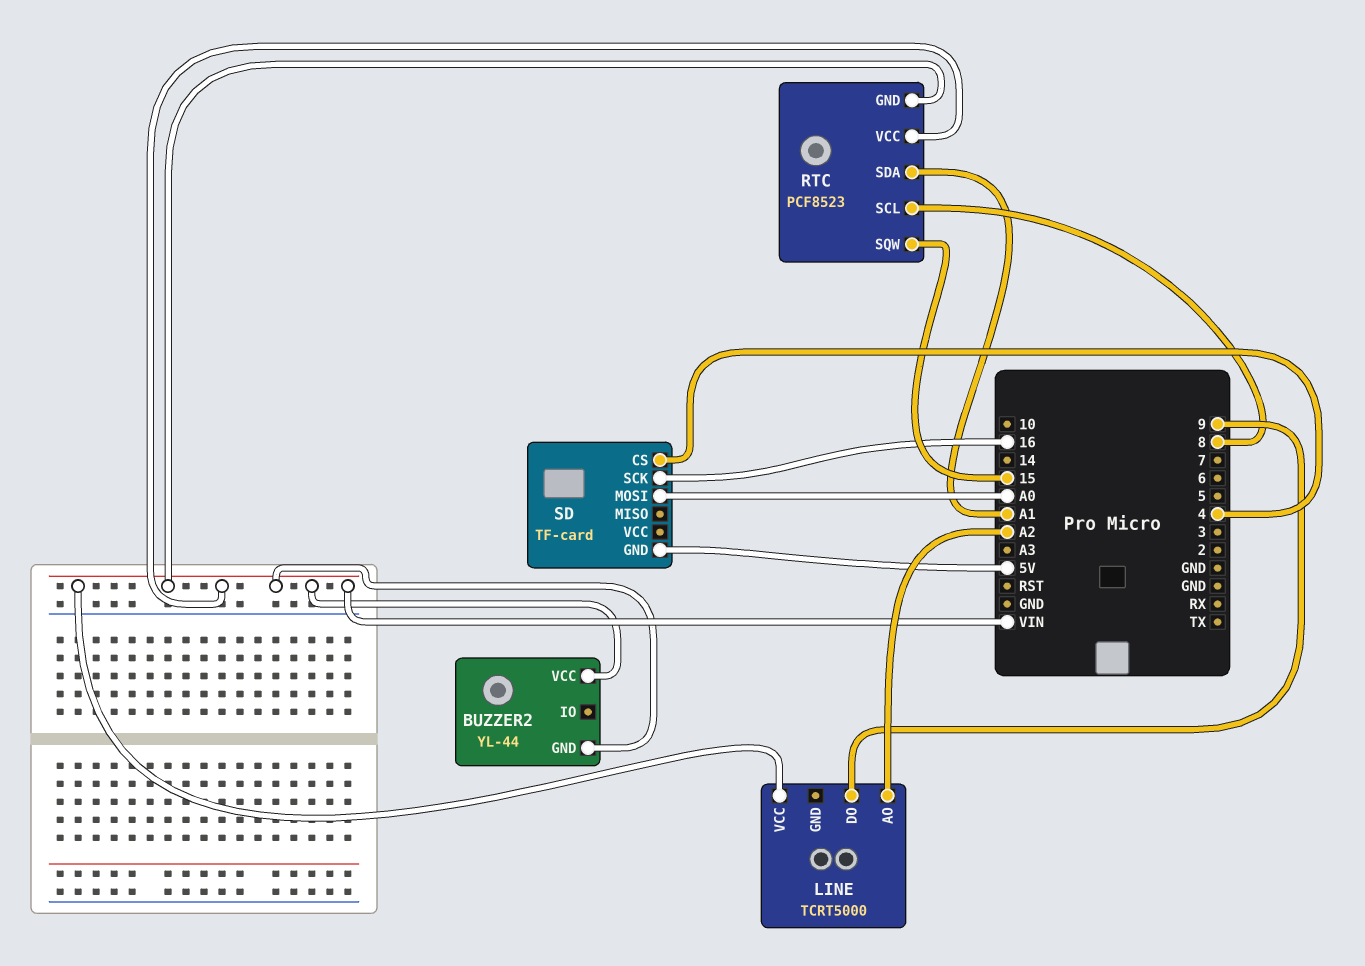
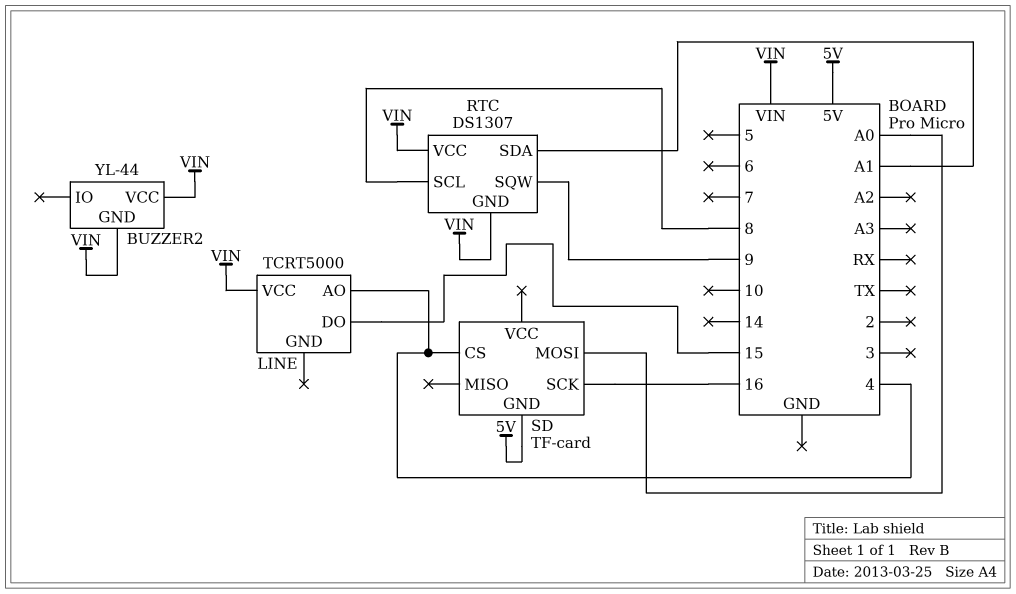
LINE pin AO: A2 -> 4
LINE pin DO: 9 -> 15
RTC: PCF8523 -> DS1307
RTC pin SQW: 15 -> 9

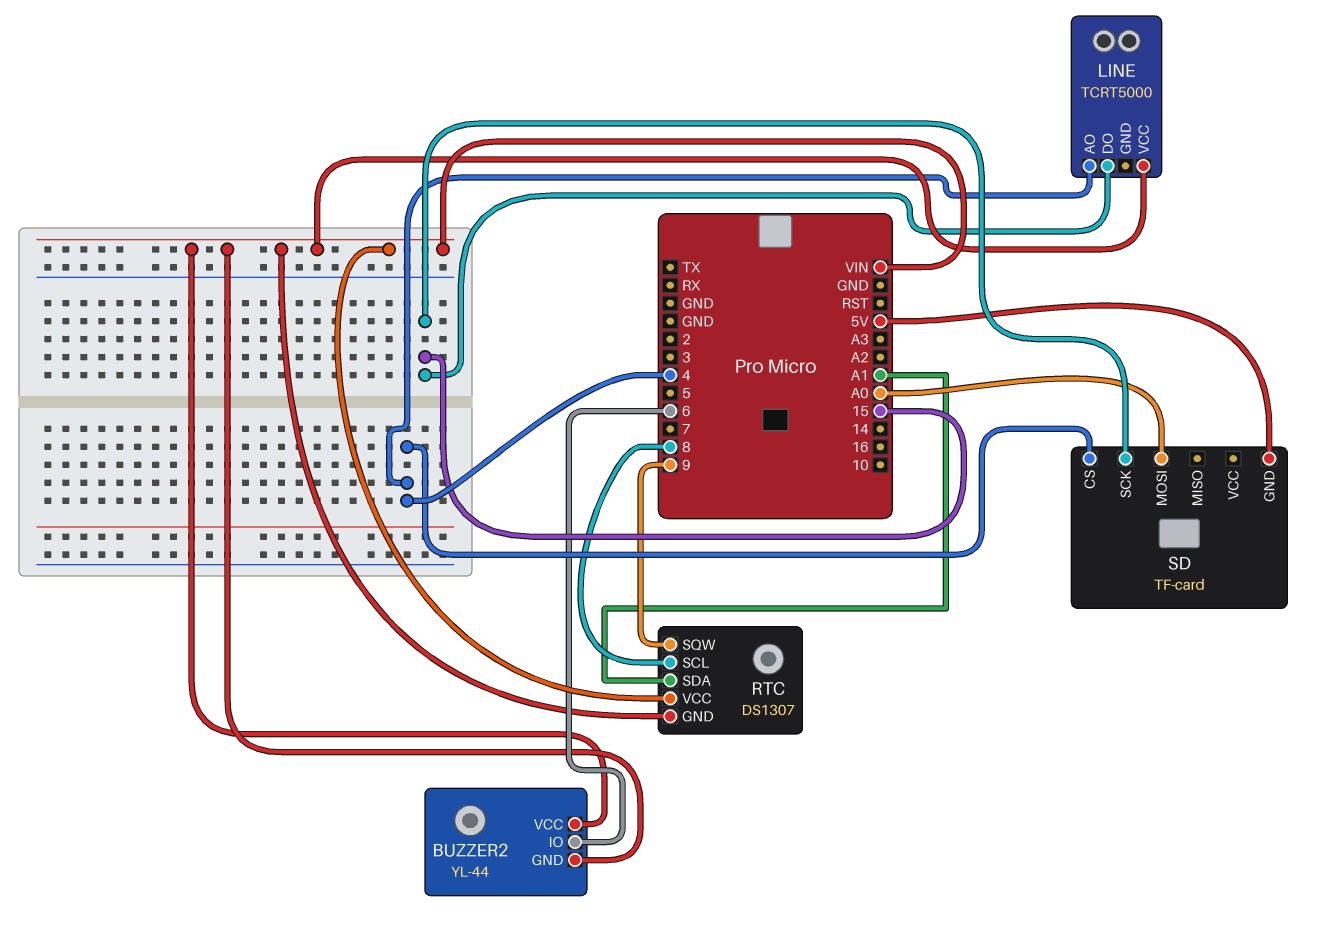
BUZZER2 pin IO: none -> 6
SD pin SCK: 16 -> 15

